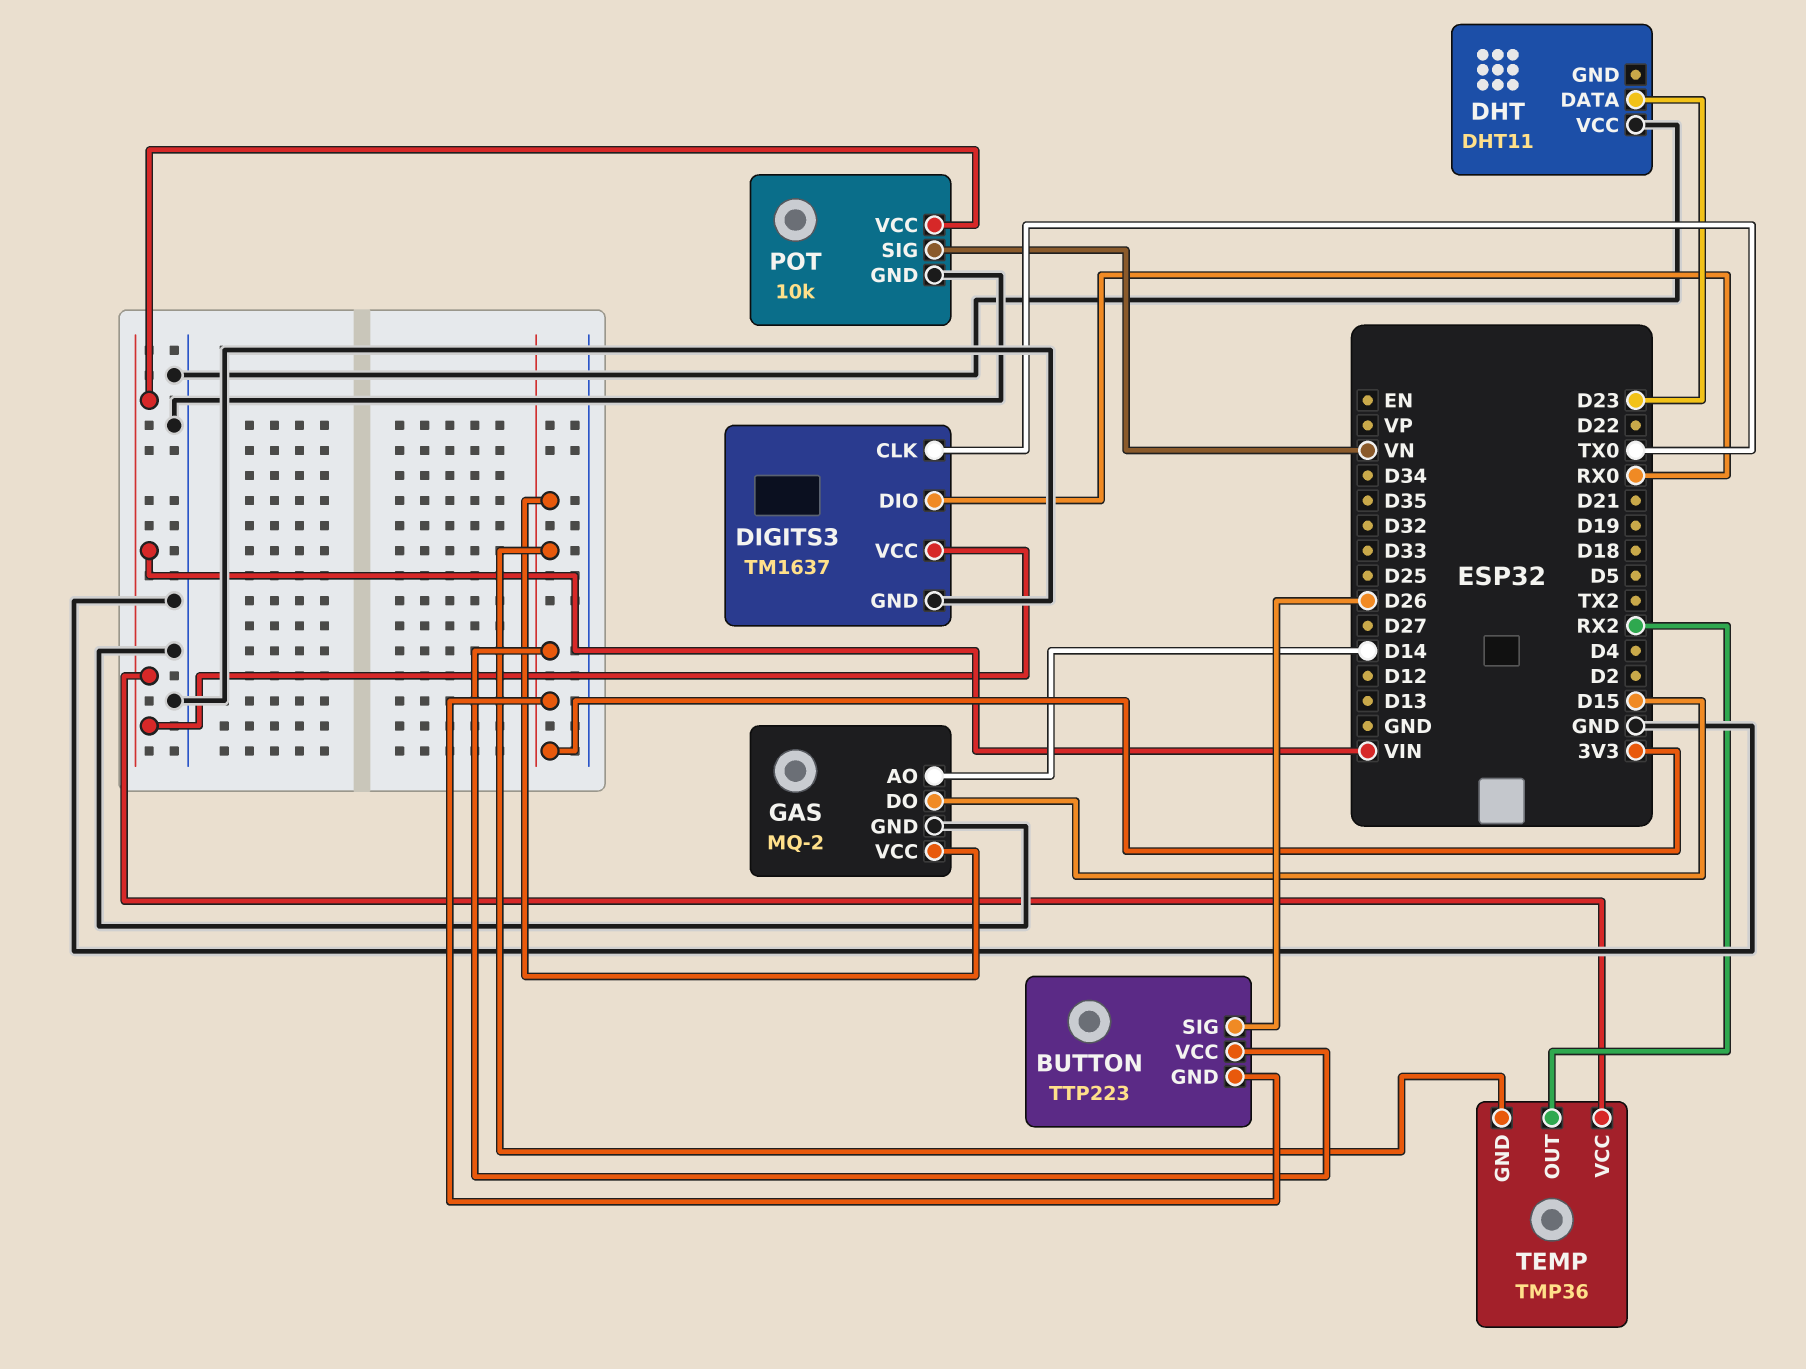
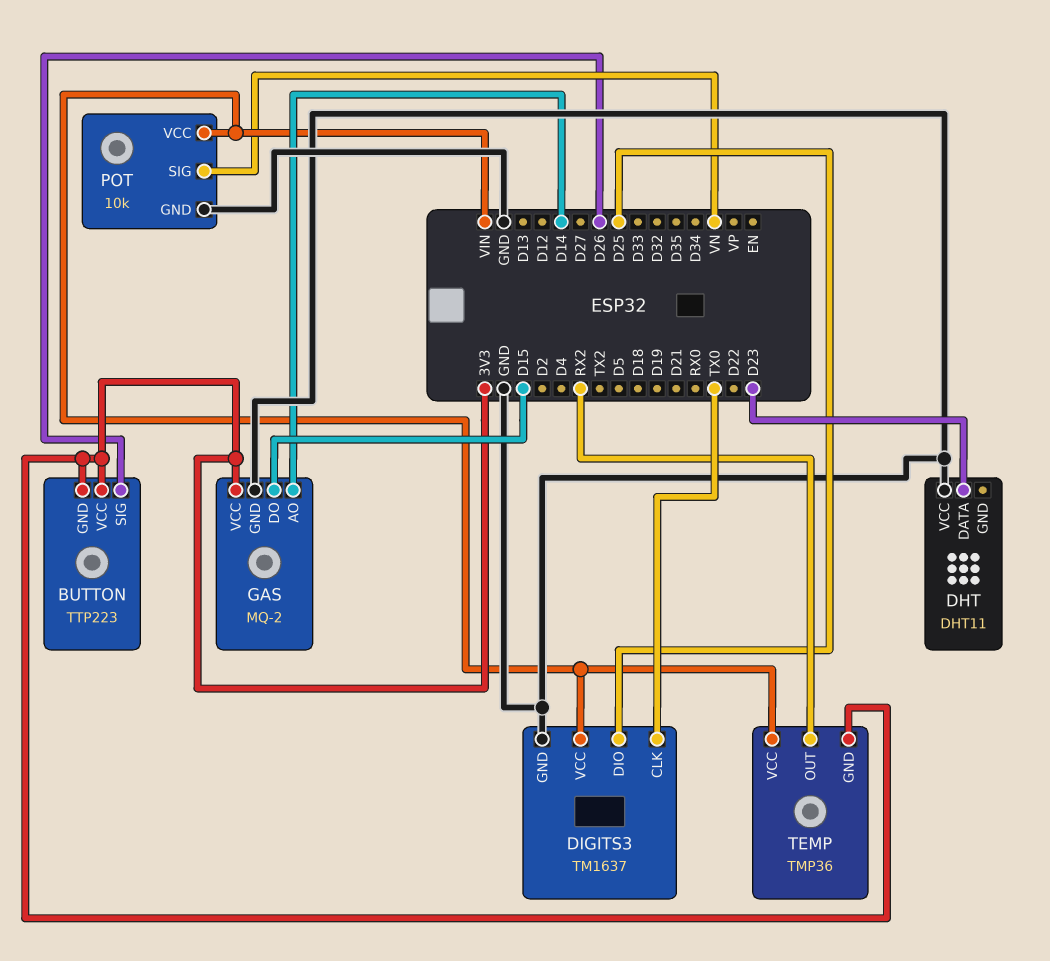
DIGITS3 pin DIO: RX0 -> D25

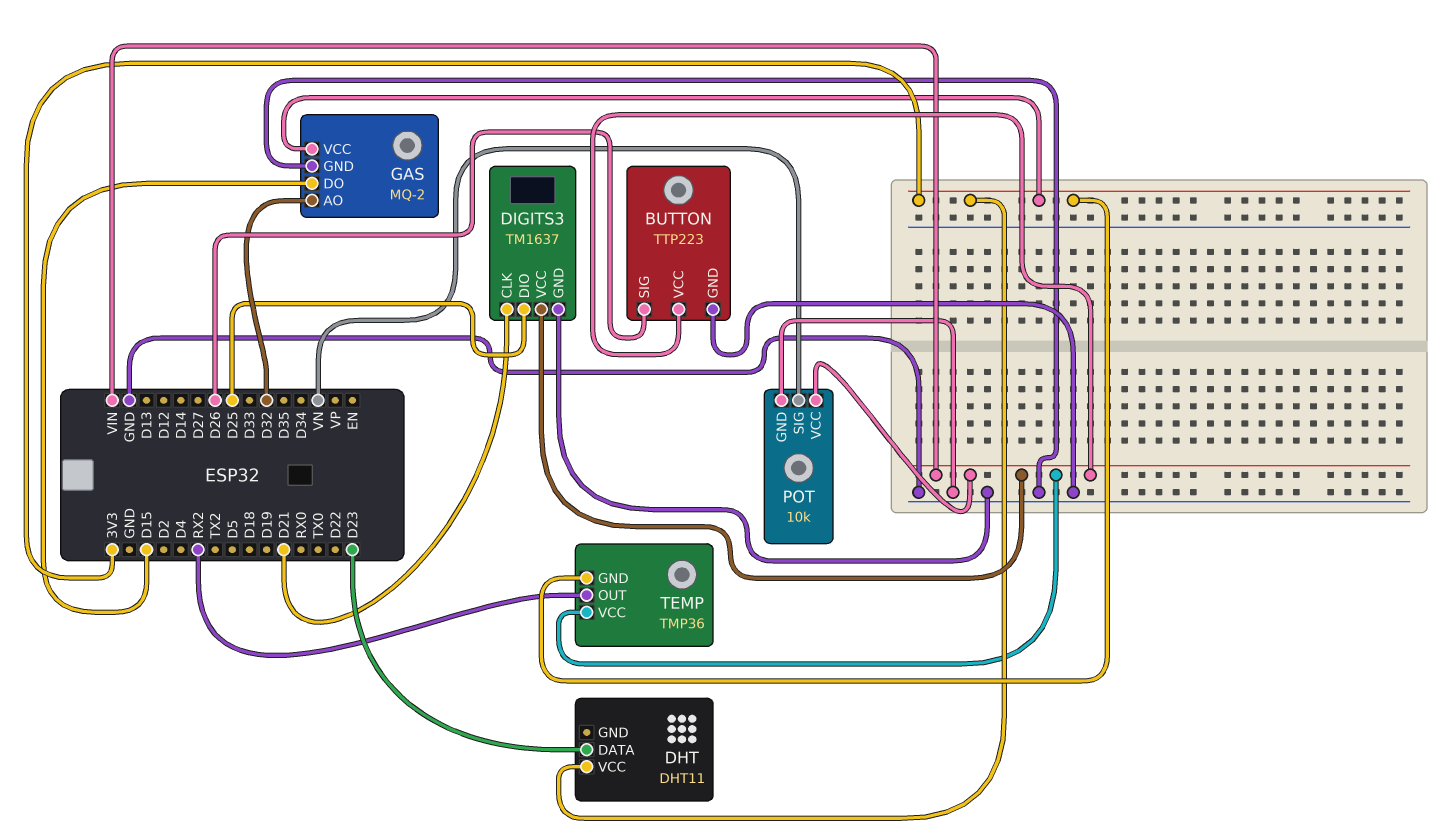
BUTTON pin GND: 3V3 -> GND
BUTTON pin VCC: 3V3 -> VIN
DHT pin VCC: GND -> 3V3
DIGITS3 pin CLK: TX0 -> D21
GAS pin AO: D14 -> D32

